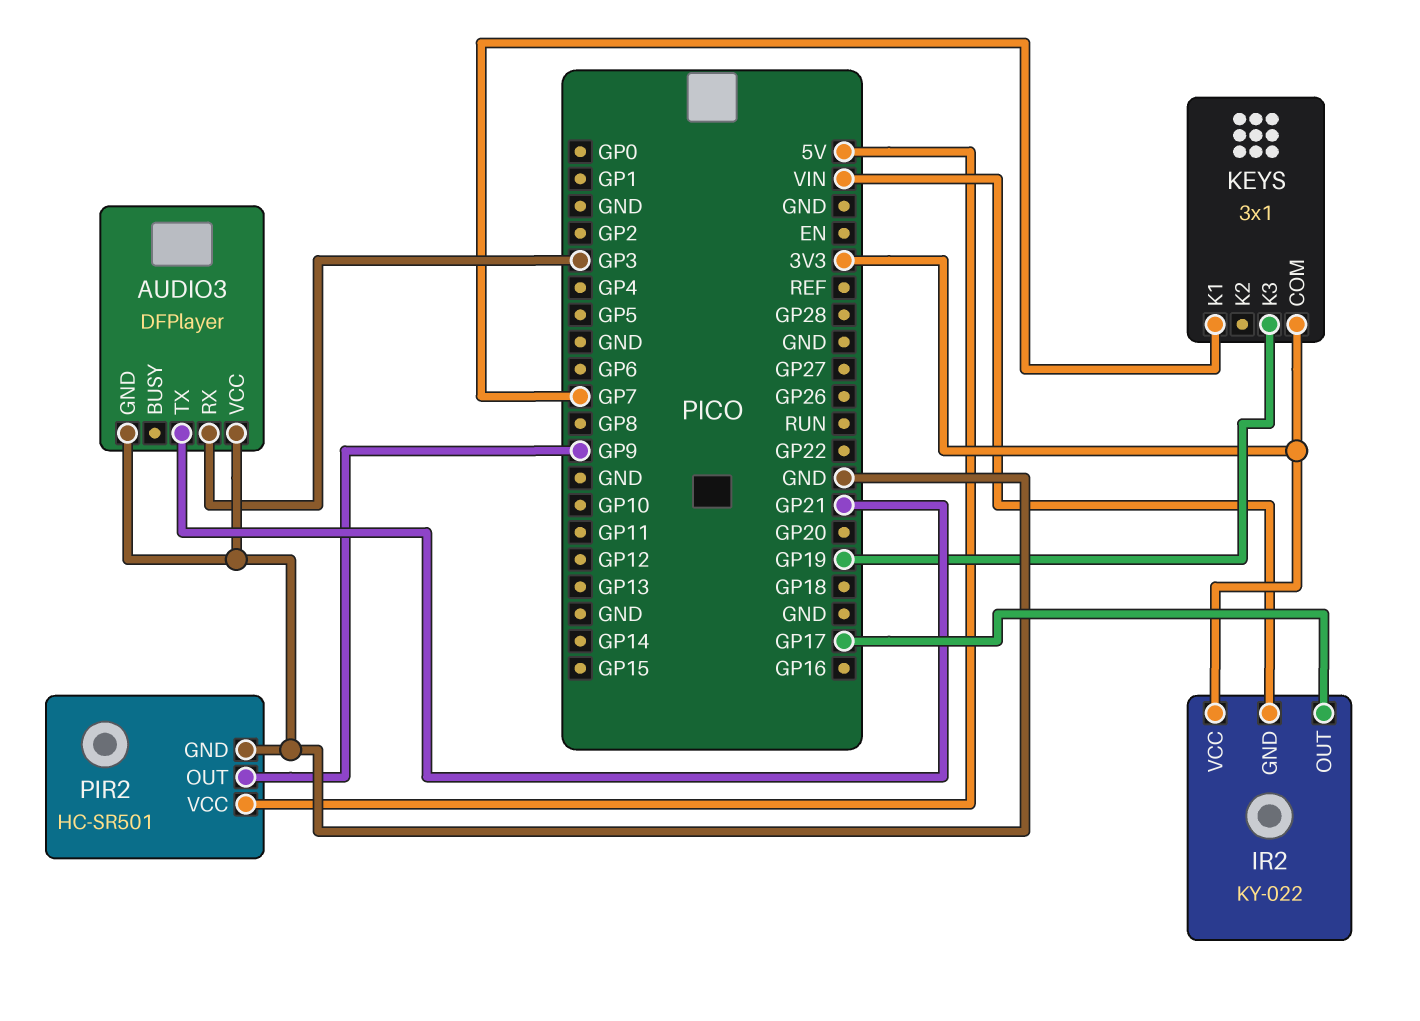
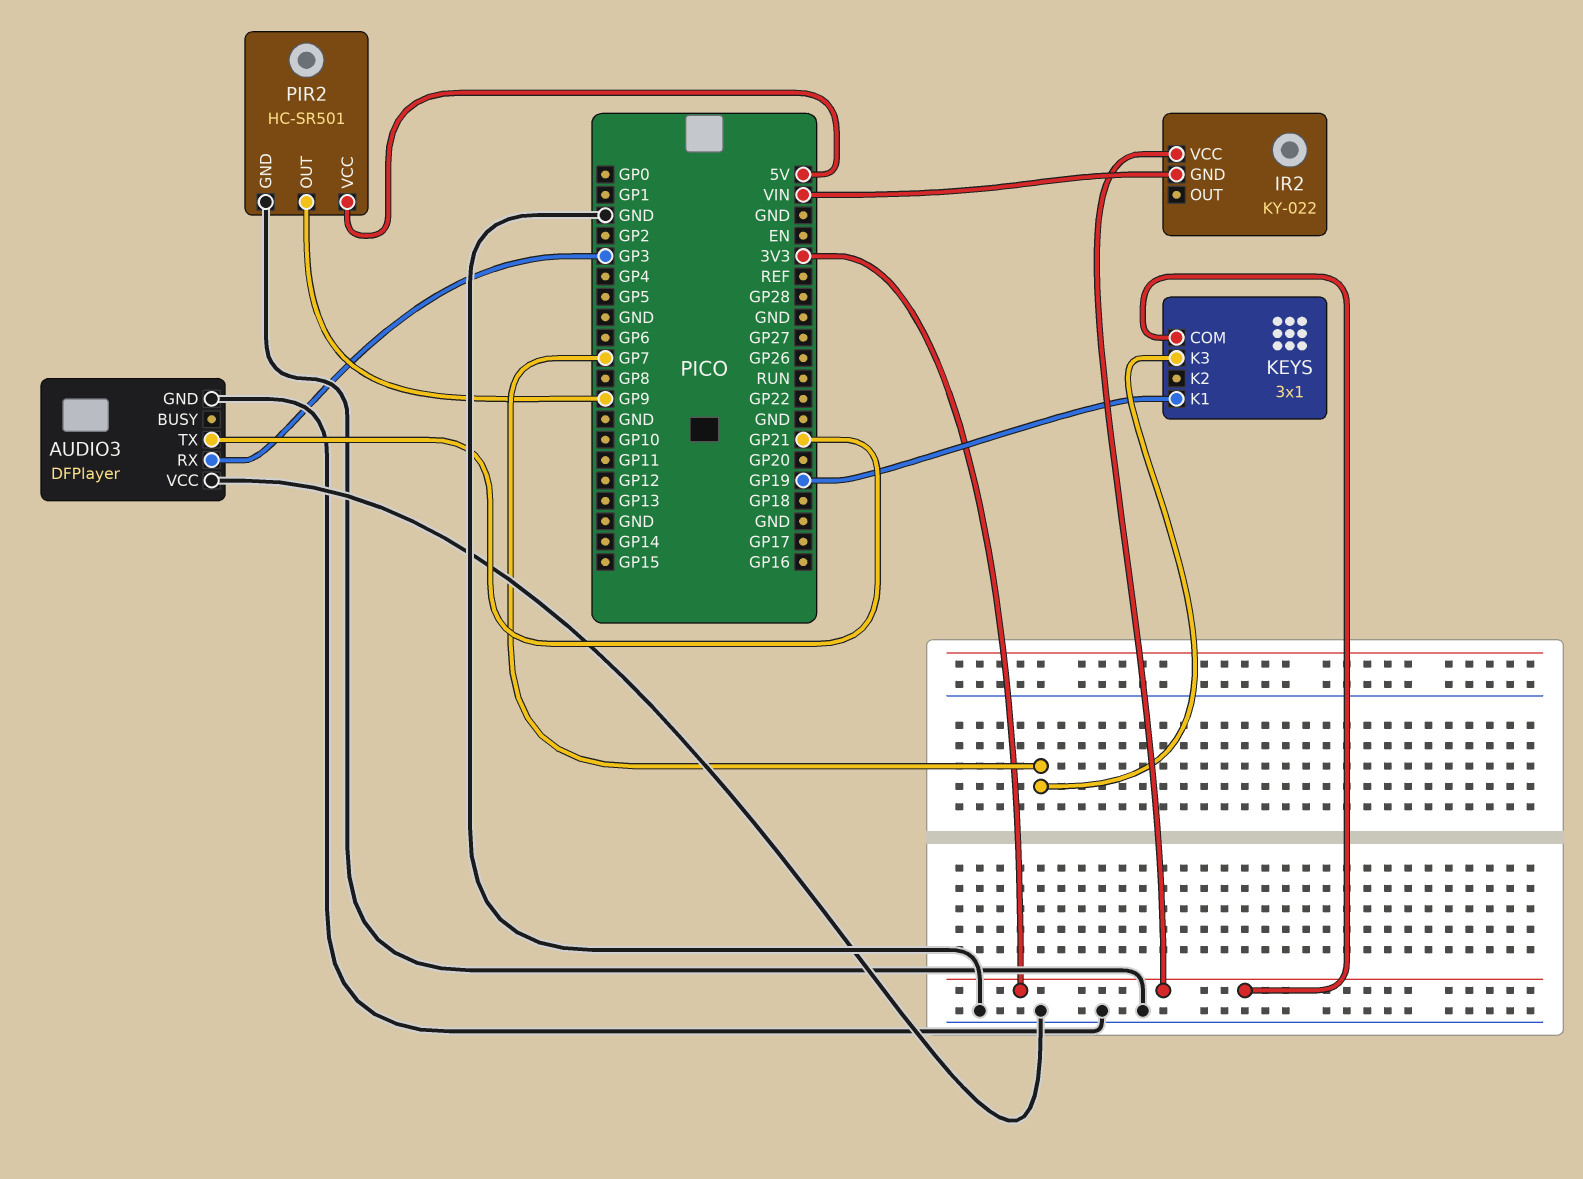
IR2 pin OUT: GP17 -> none
KEYS pin K1: GP7 -> GP19
KEYS pin K3: GP19 -> GP7

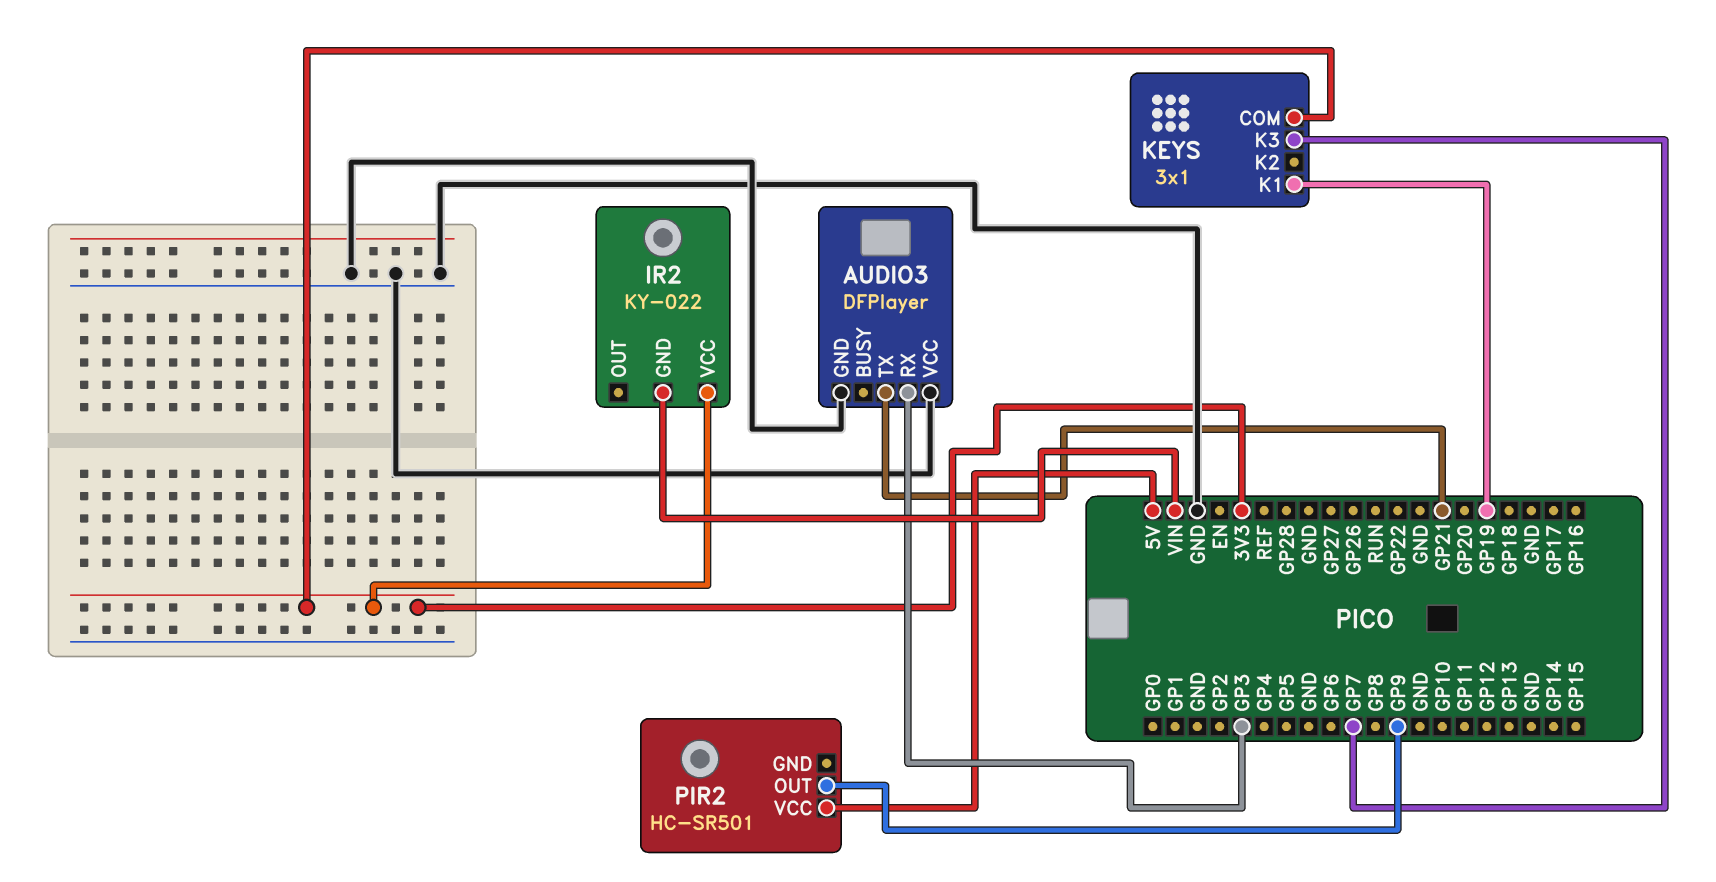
PIR2 pin GND: GND -> none

